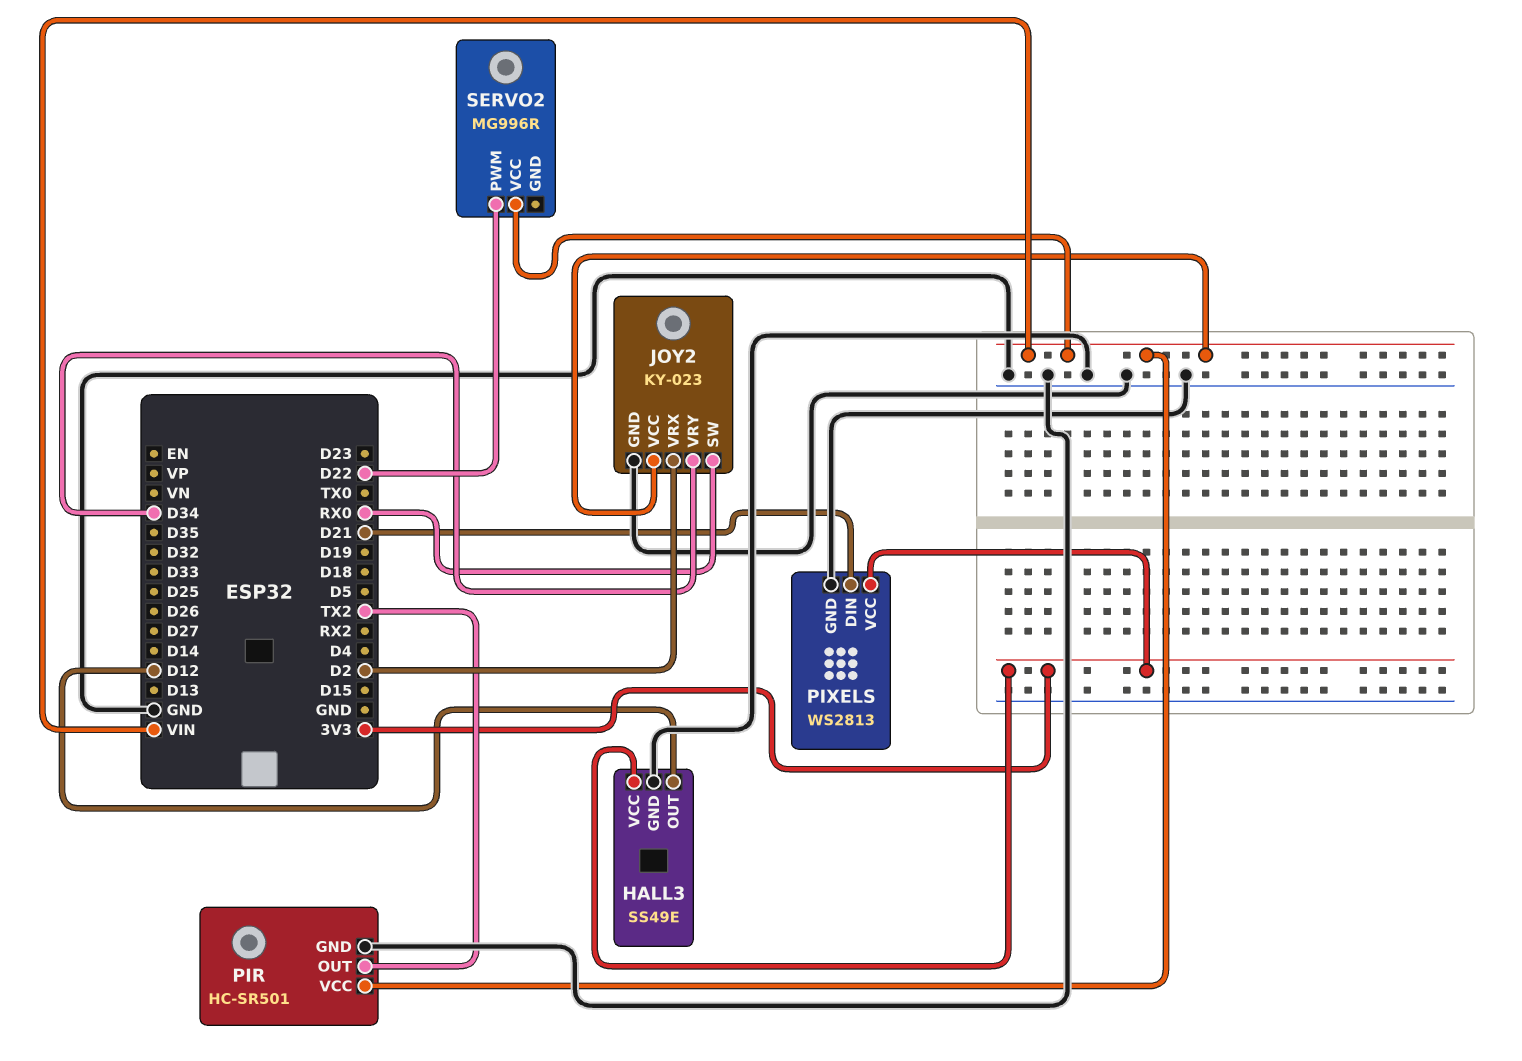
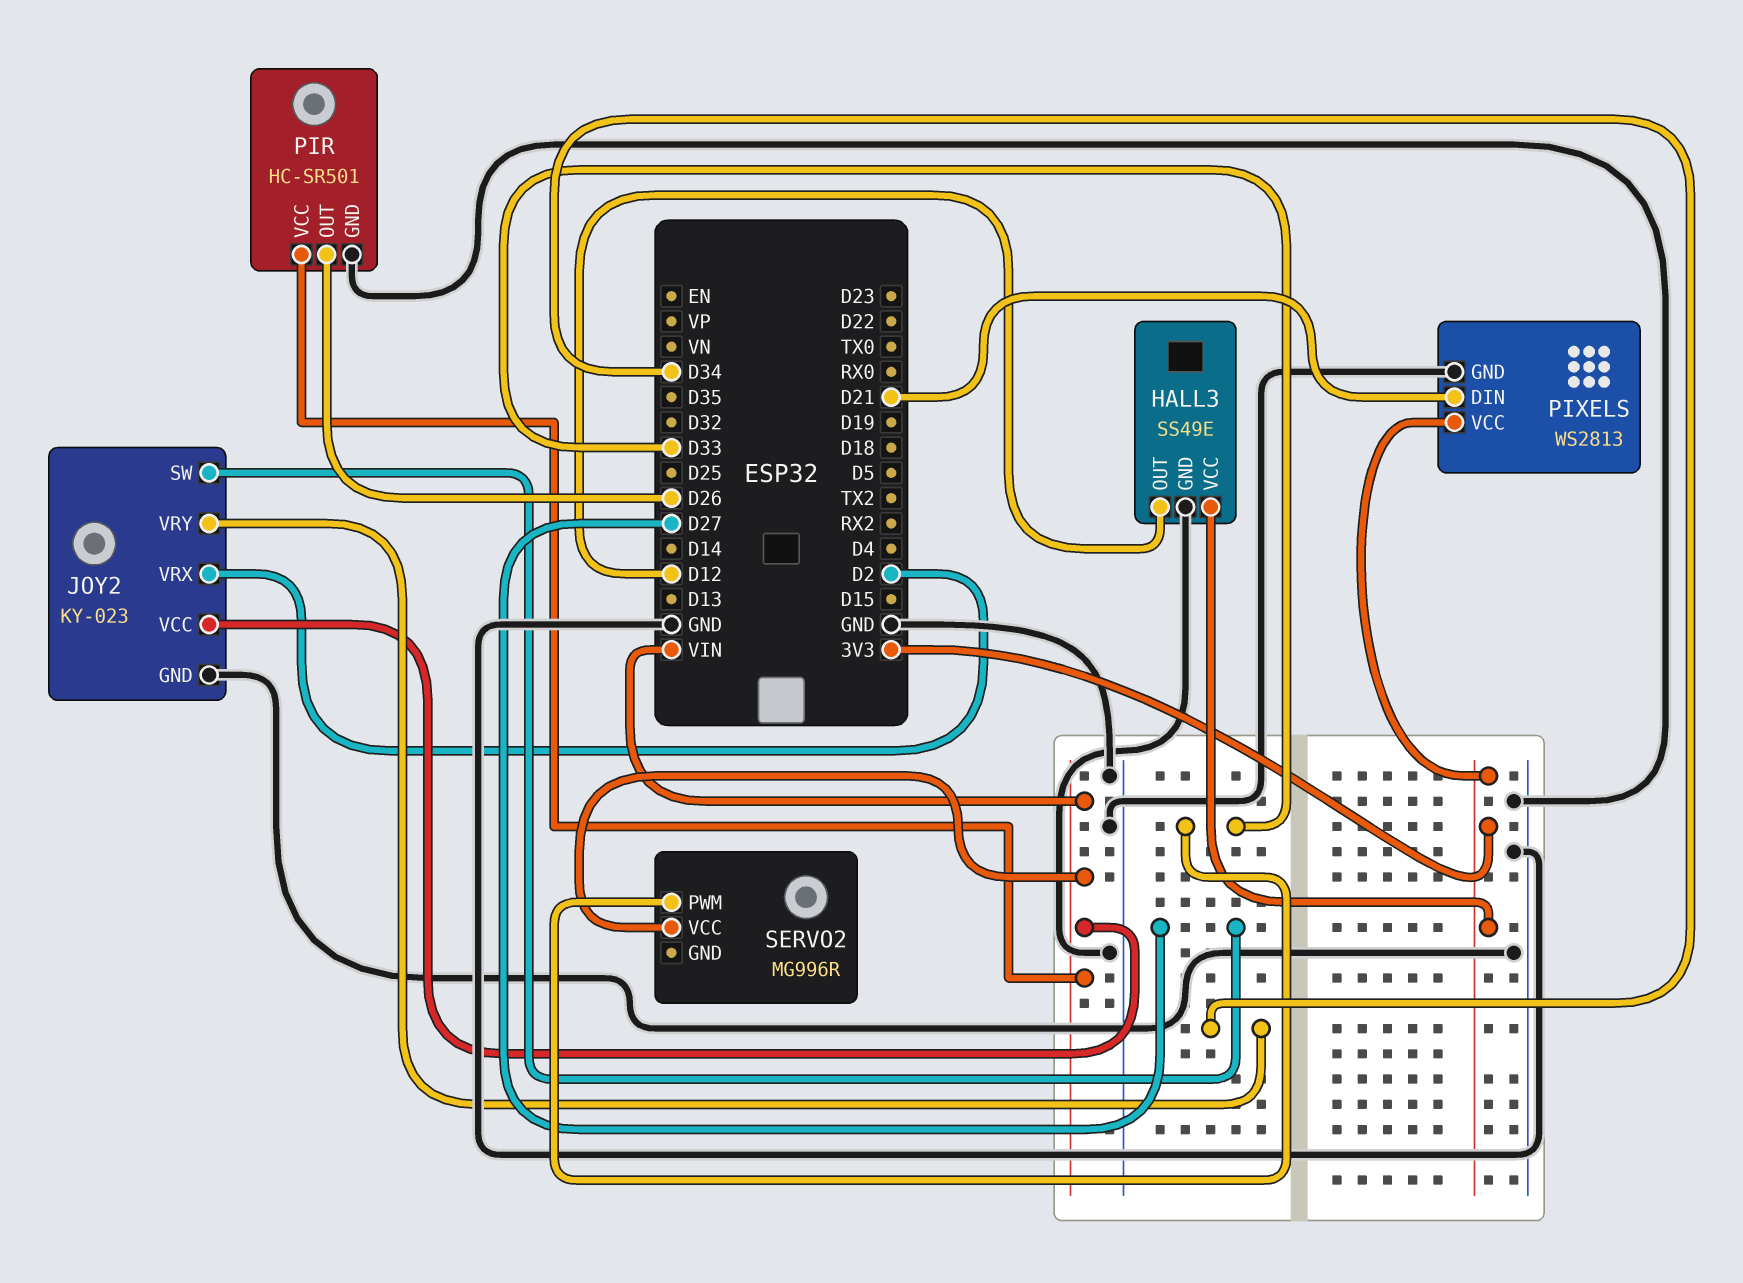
JOY2 pin SW: RX0 -> D27
PIR pin OUT: TX2 -> D26
SERVO2 pin PWM: D22 -> D33

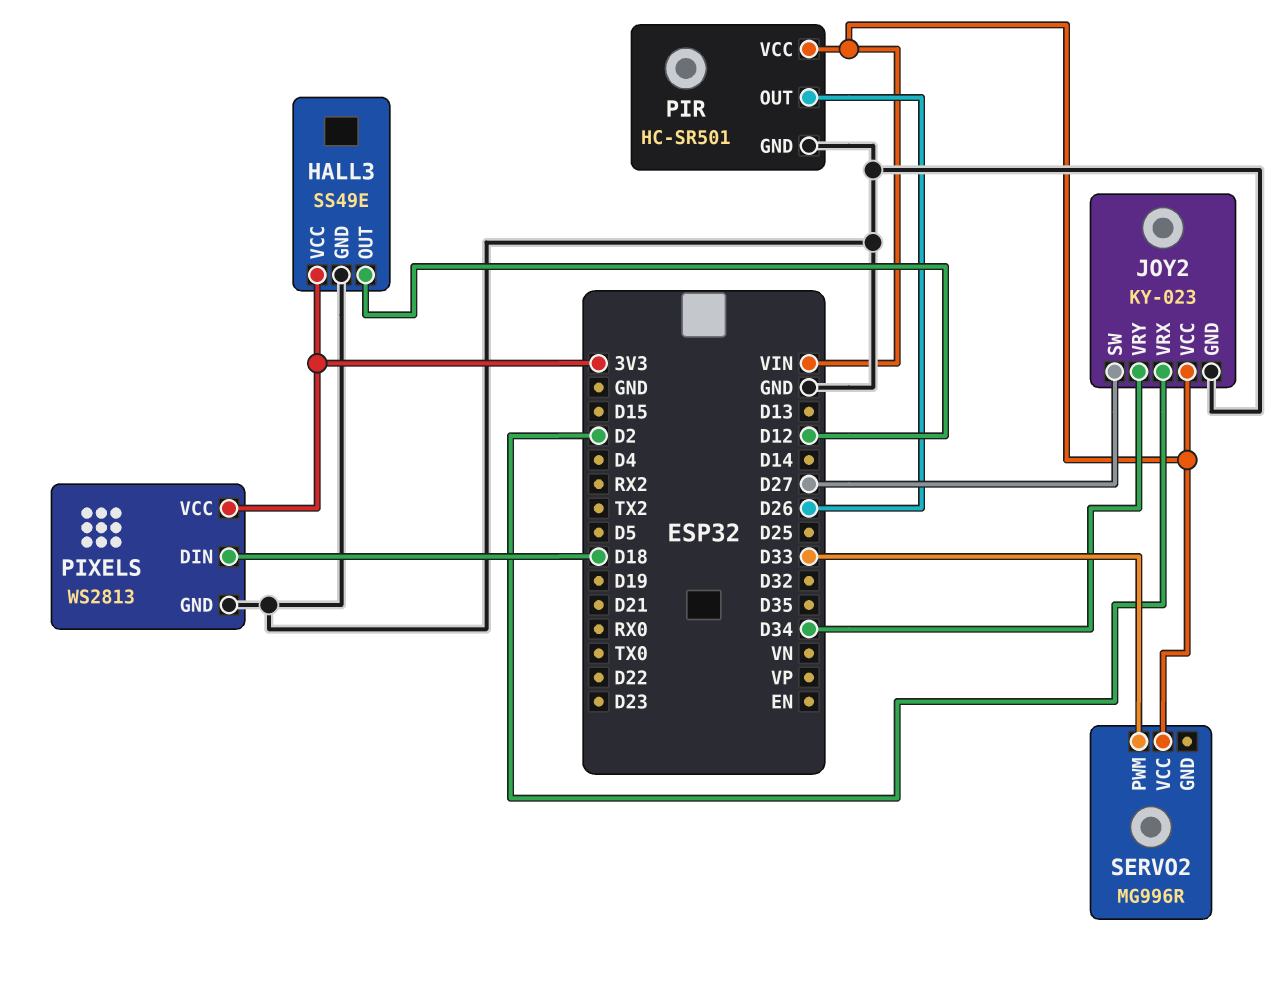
PIXELS pin DIN: D21 -> D18

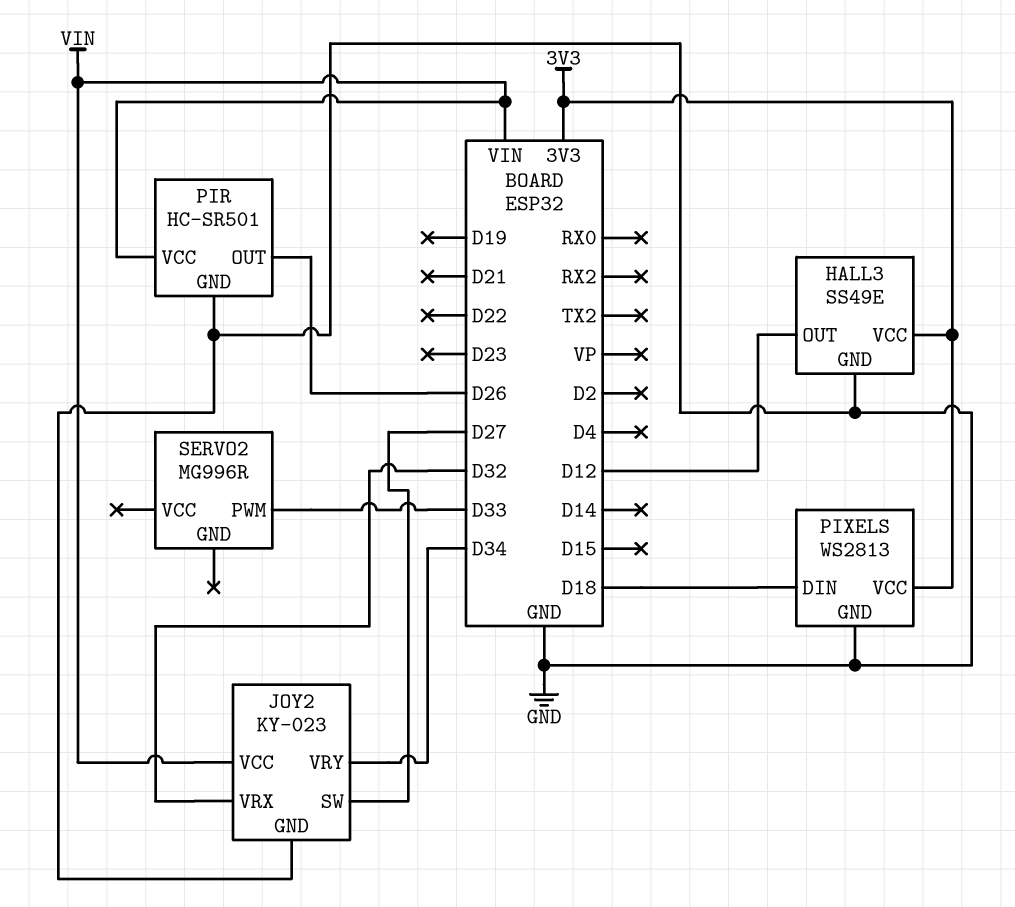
JOY2 pin VRX: D2 -> D32
SERVO2 pin VCC: VIN -> none

